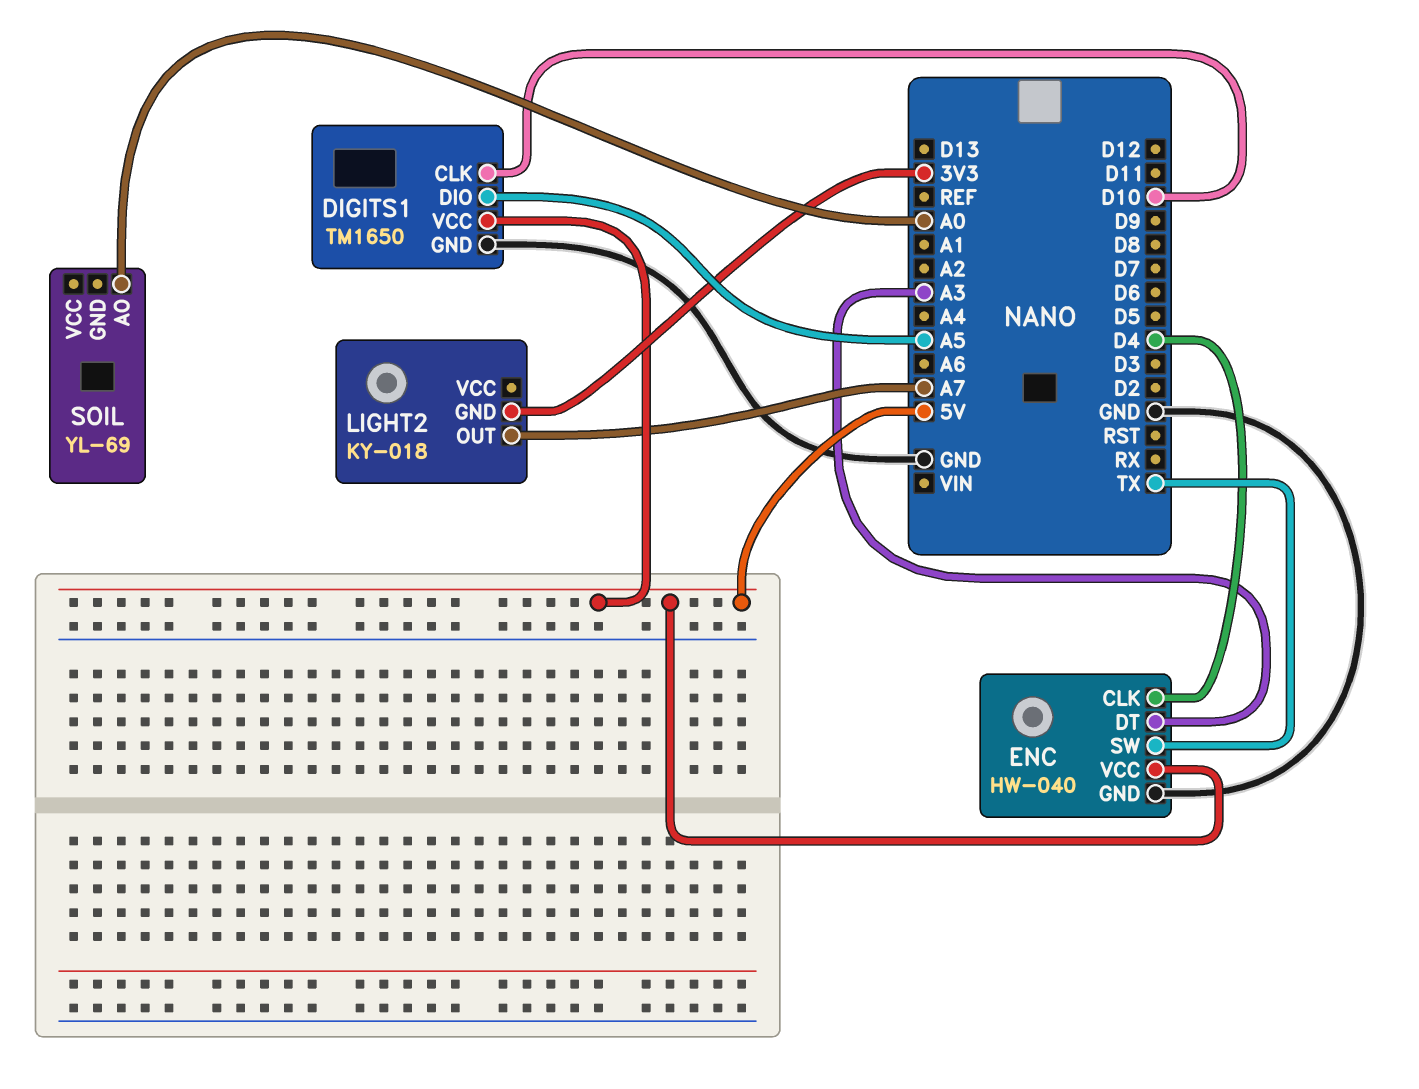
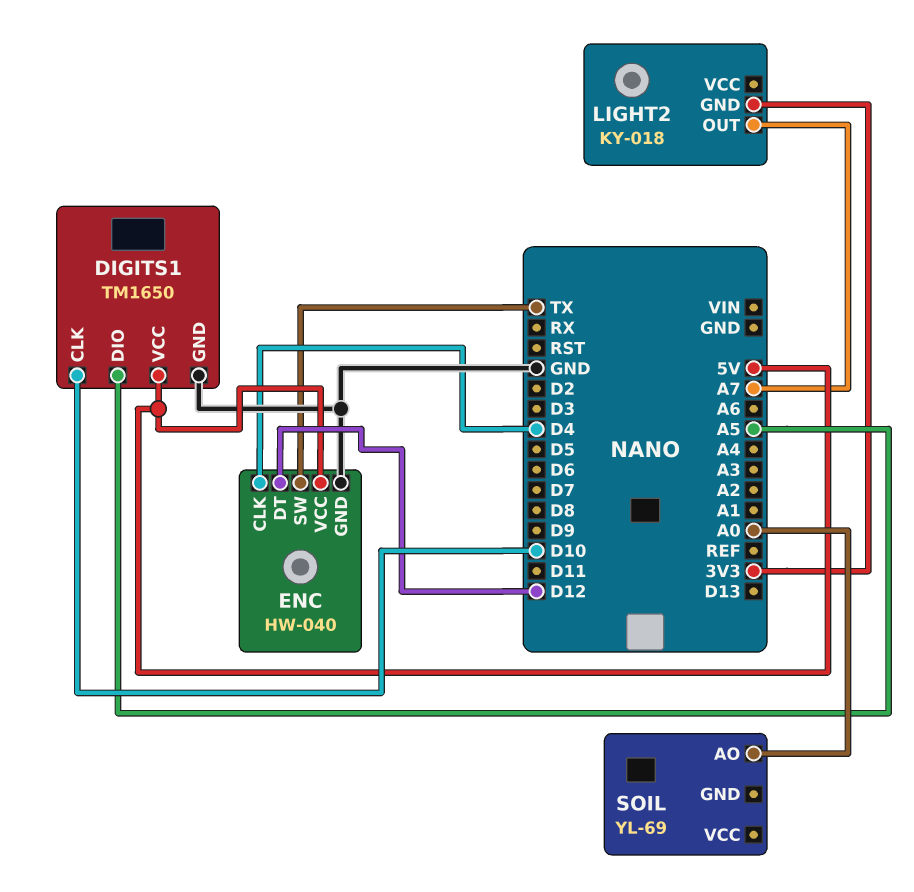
ENC pin DT: A3 -> D12

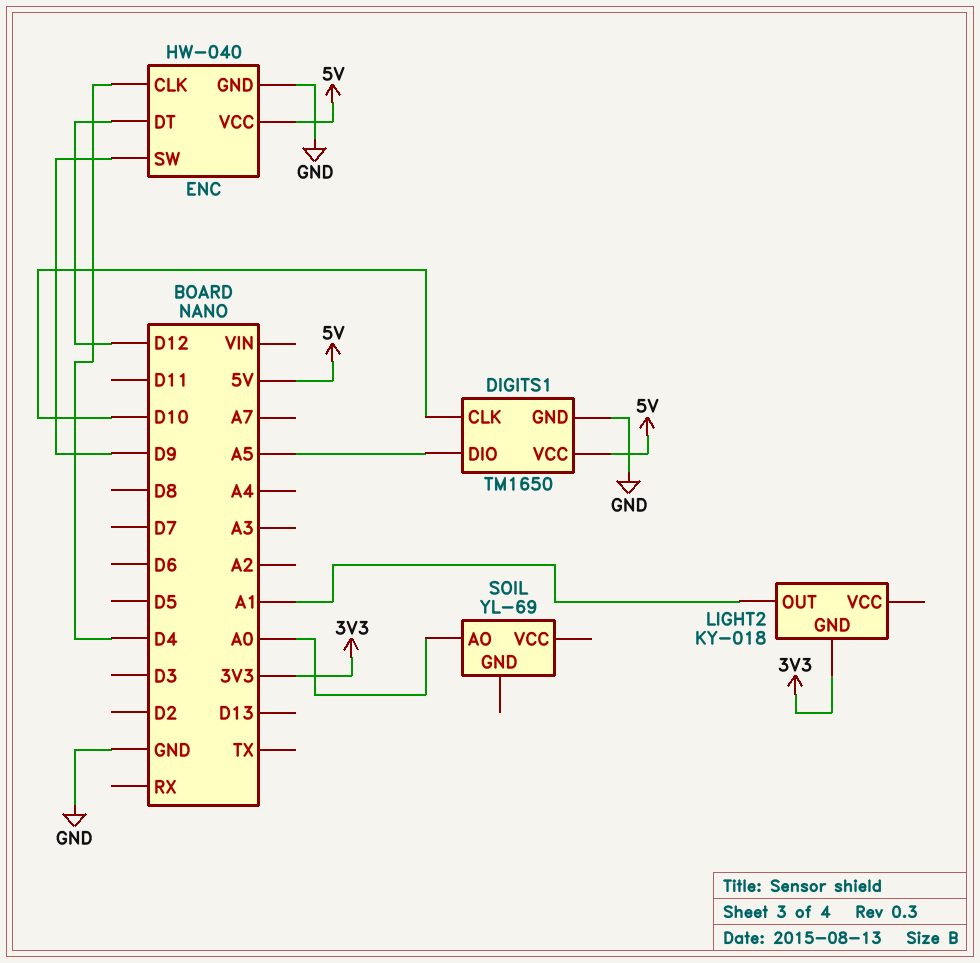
ENC pin SW: TX -> D9
LIGHT2 pin OUT: A7 -> A1

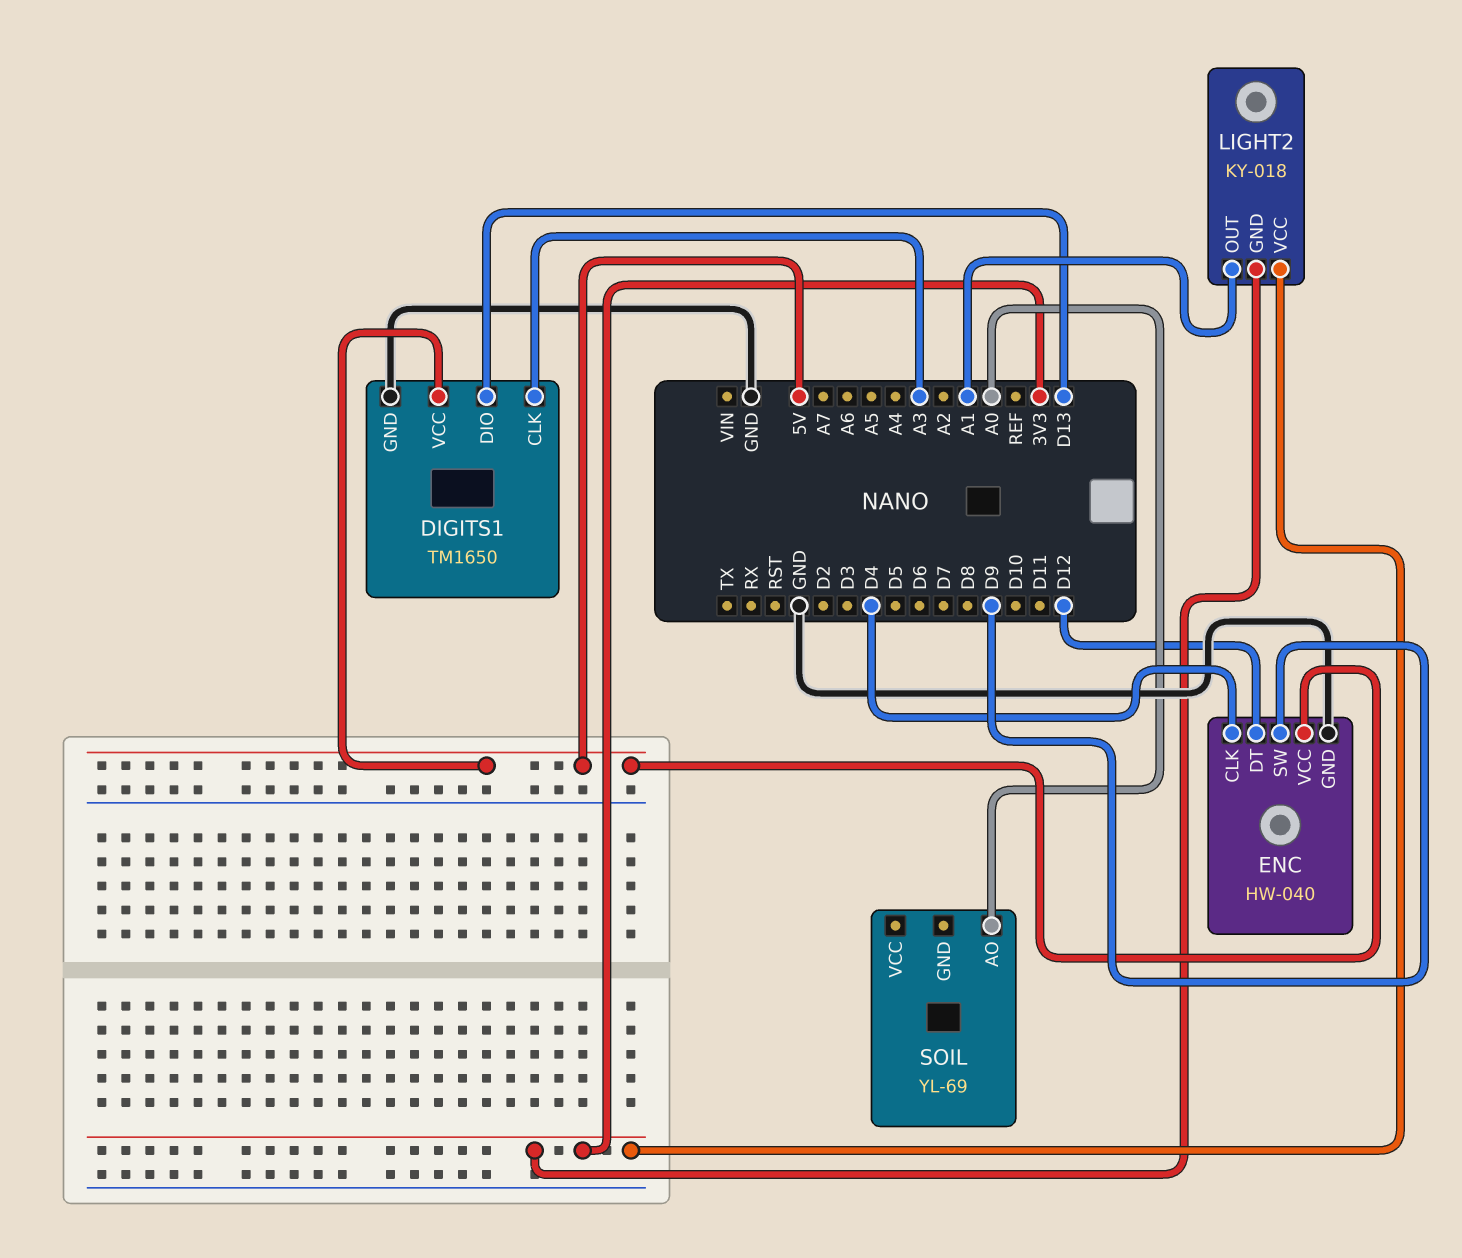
DIGITS1 pin CLK: D10 -> A3
DIGITS1 pin DIO: A5 -> D13
LIGHT2 pin VCC: none -> 3V3

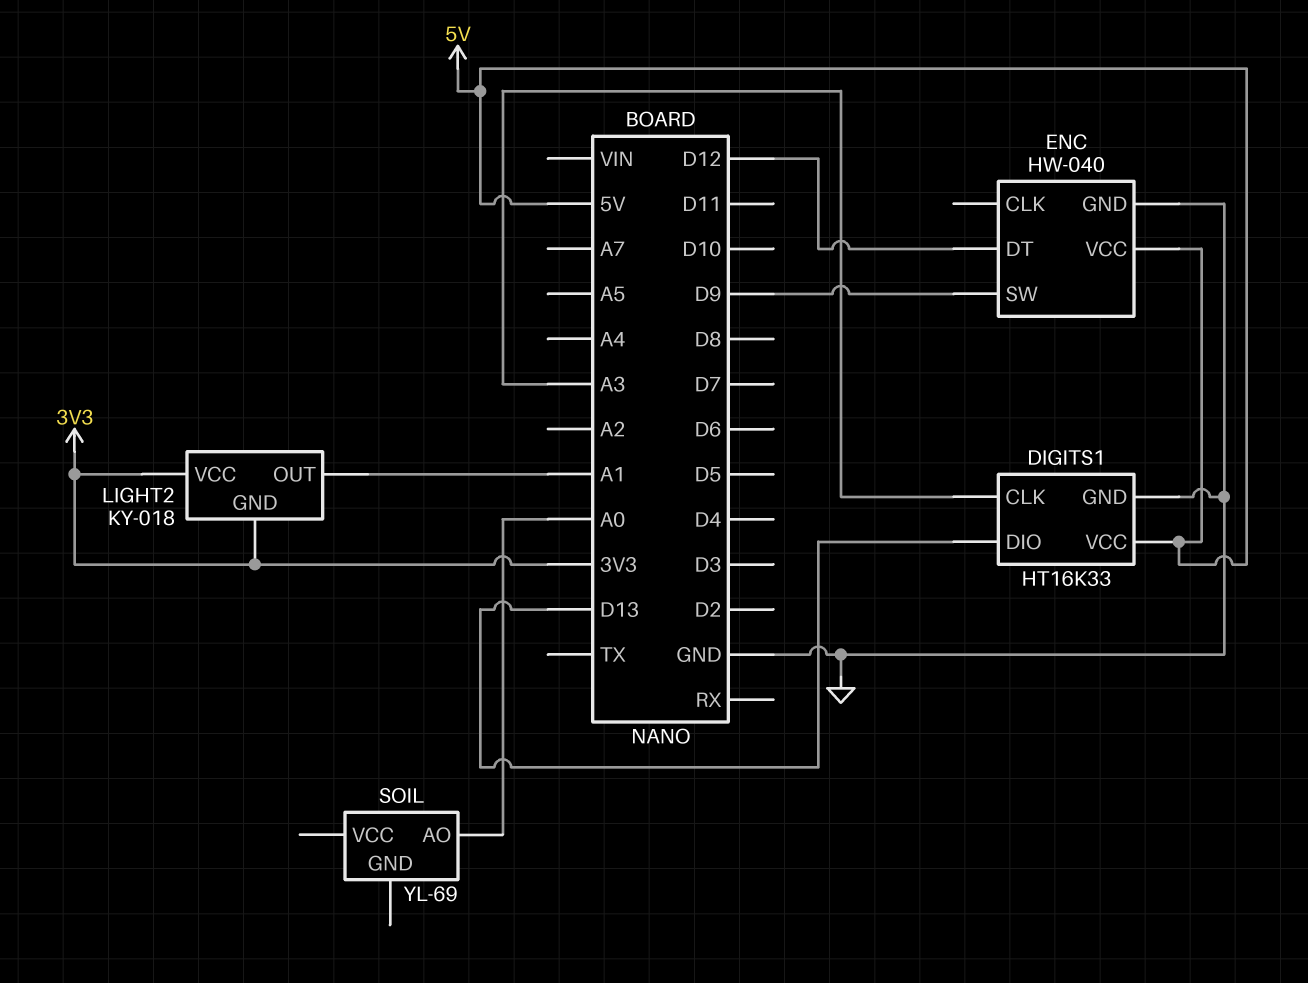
DIGITS1: TM1650 -> HT16K33
ENC pin CLK: D4 -> none

